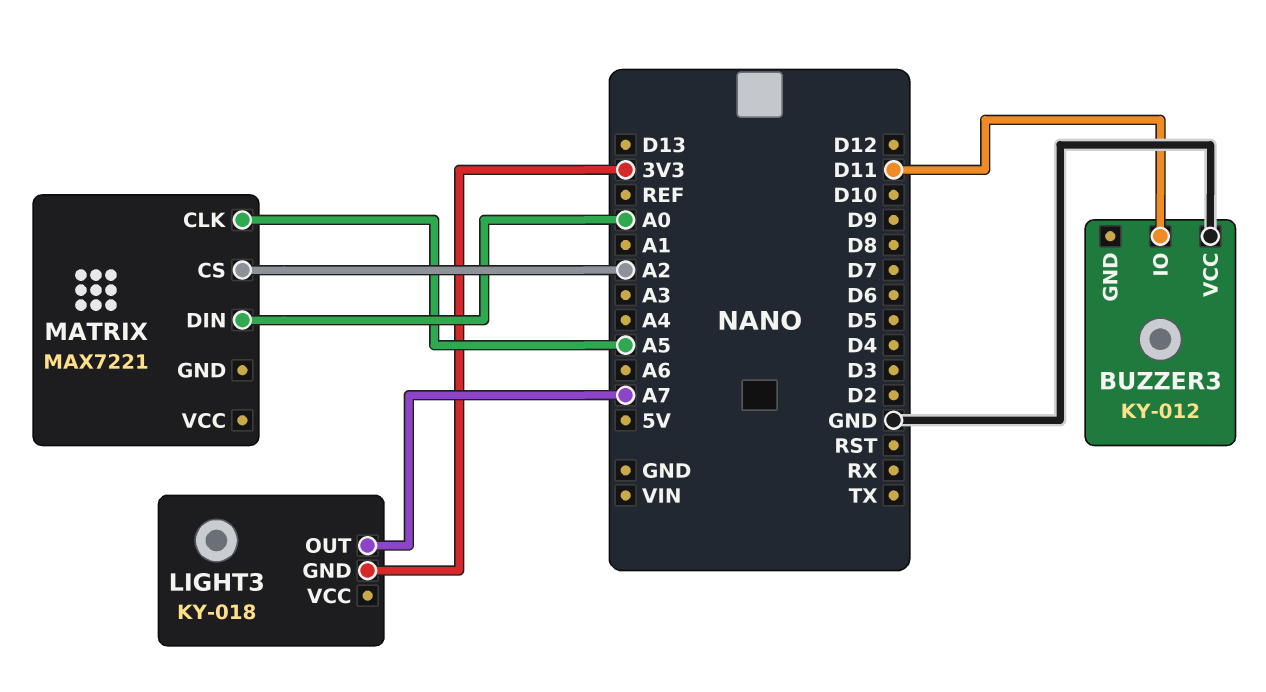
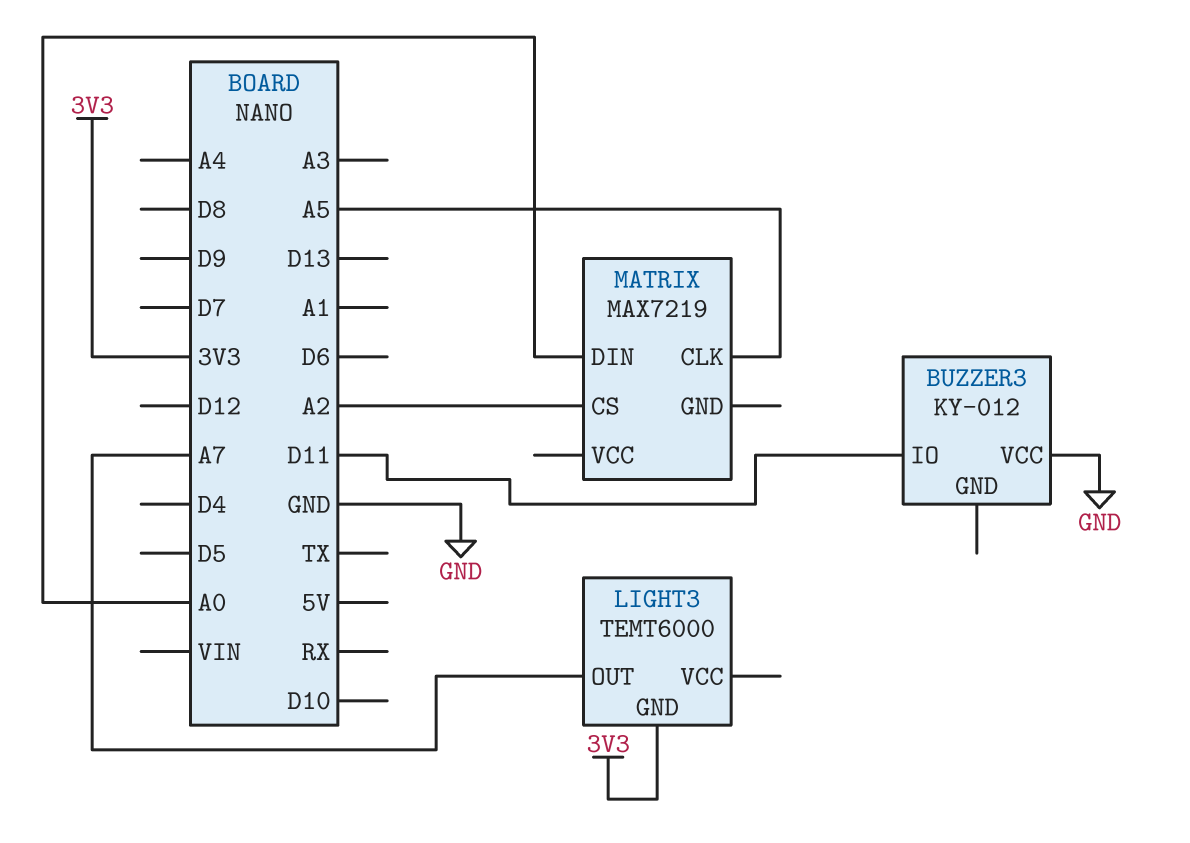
LIGHT3: KY-018 -> TEMT6000
MATRIX: MAX7221 -> MAX7219

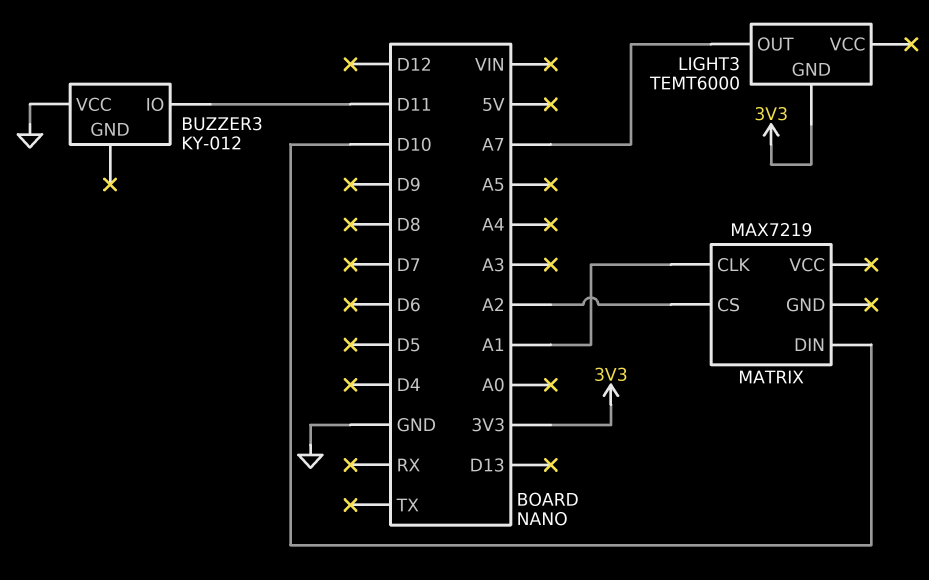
MATRIX pin CLK: A5 -> A1
MATRIX pin DIN: A0 -> D10

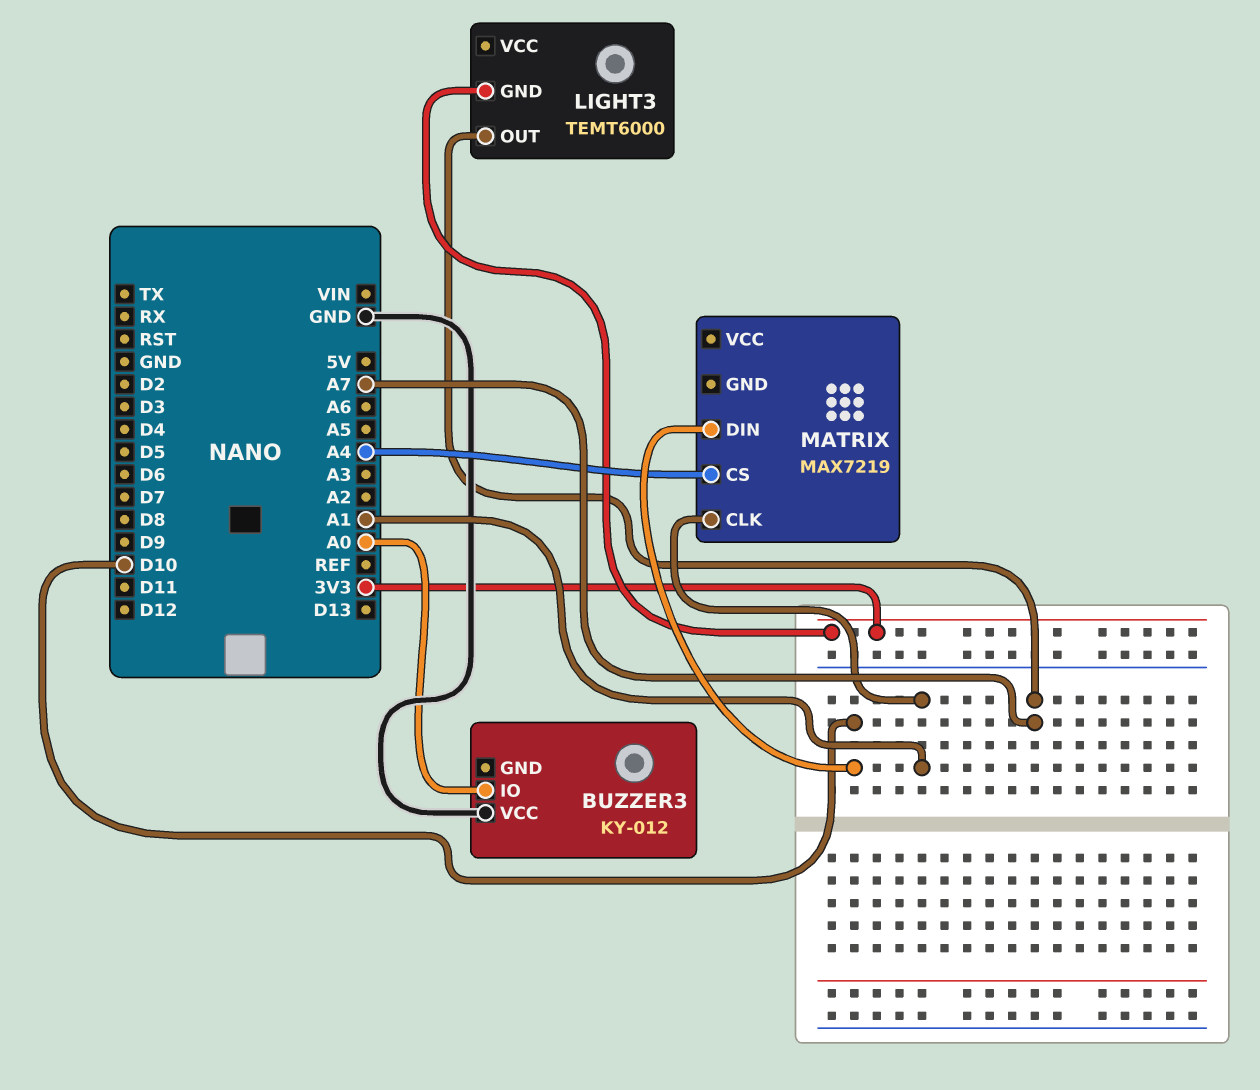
BUZZER3 pin IO: D11 -> A0
MATRIX pin CS: A2 -> A4

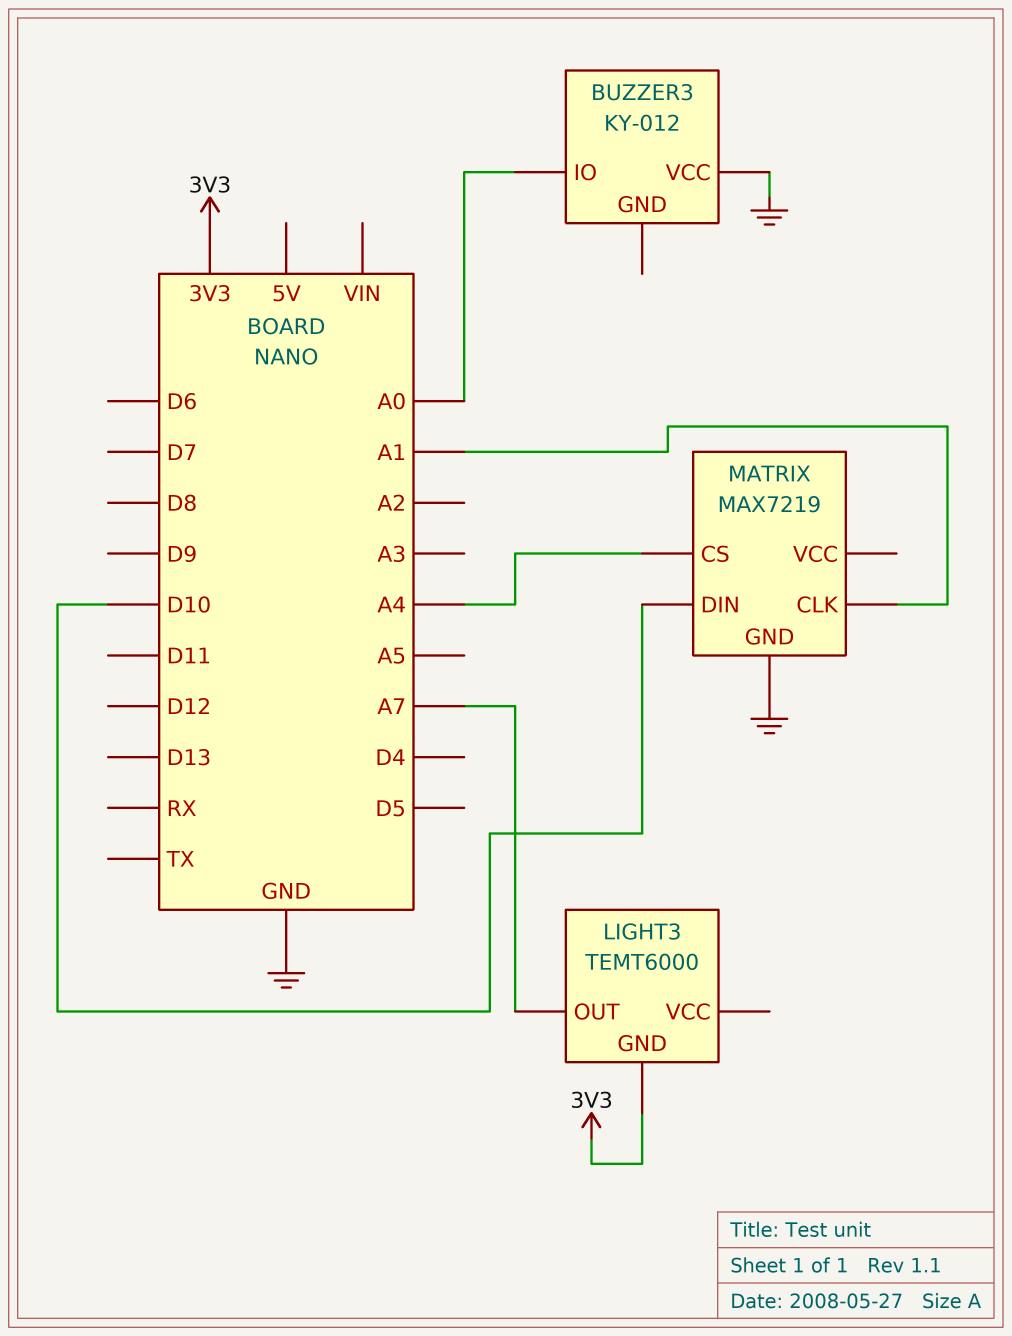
MATRIX pin GND: none -> GND

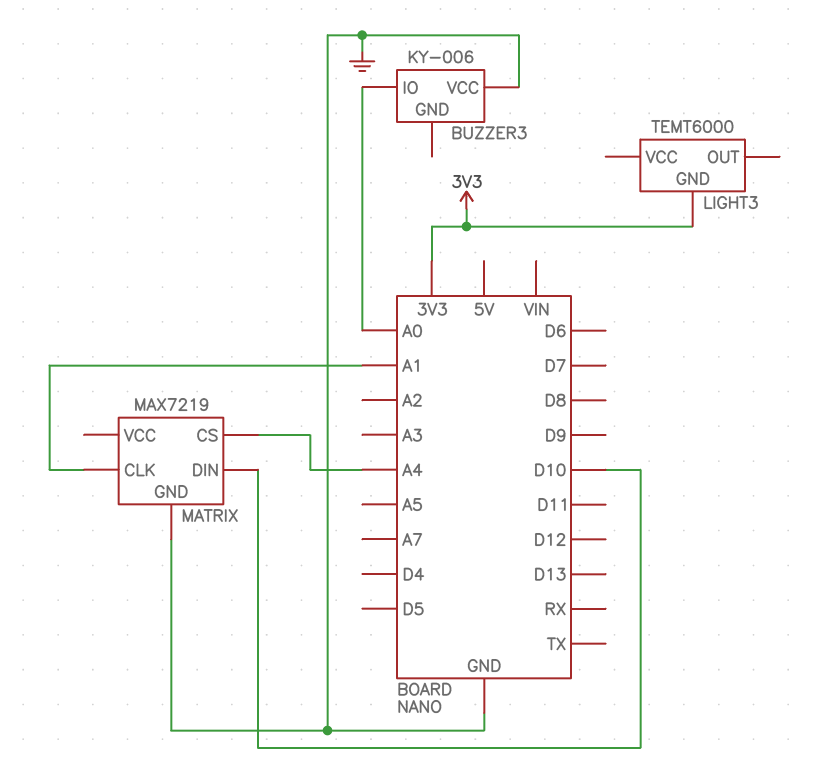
BUZZER3: KY-012 -> KY-006
LIGHT3 pin OUT: A7 -> none

